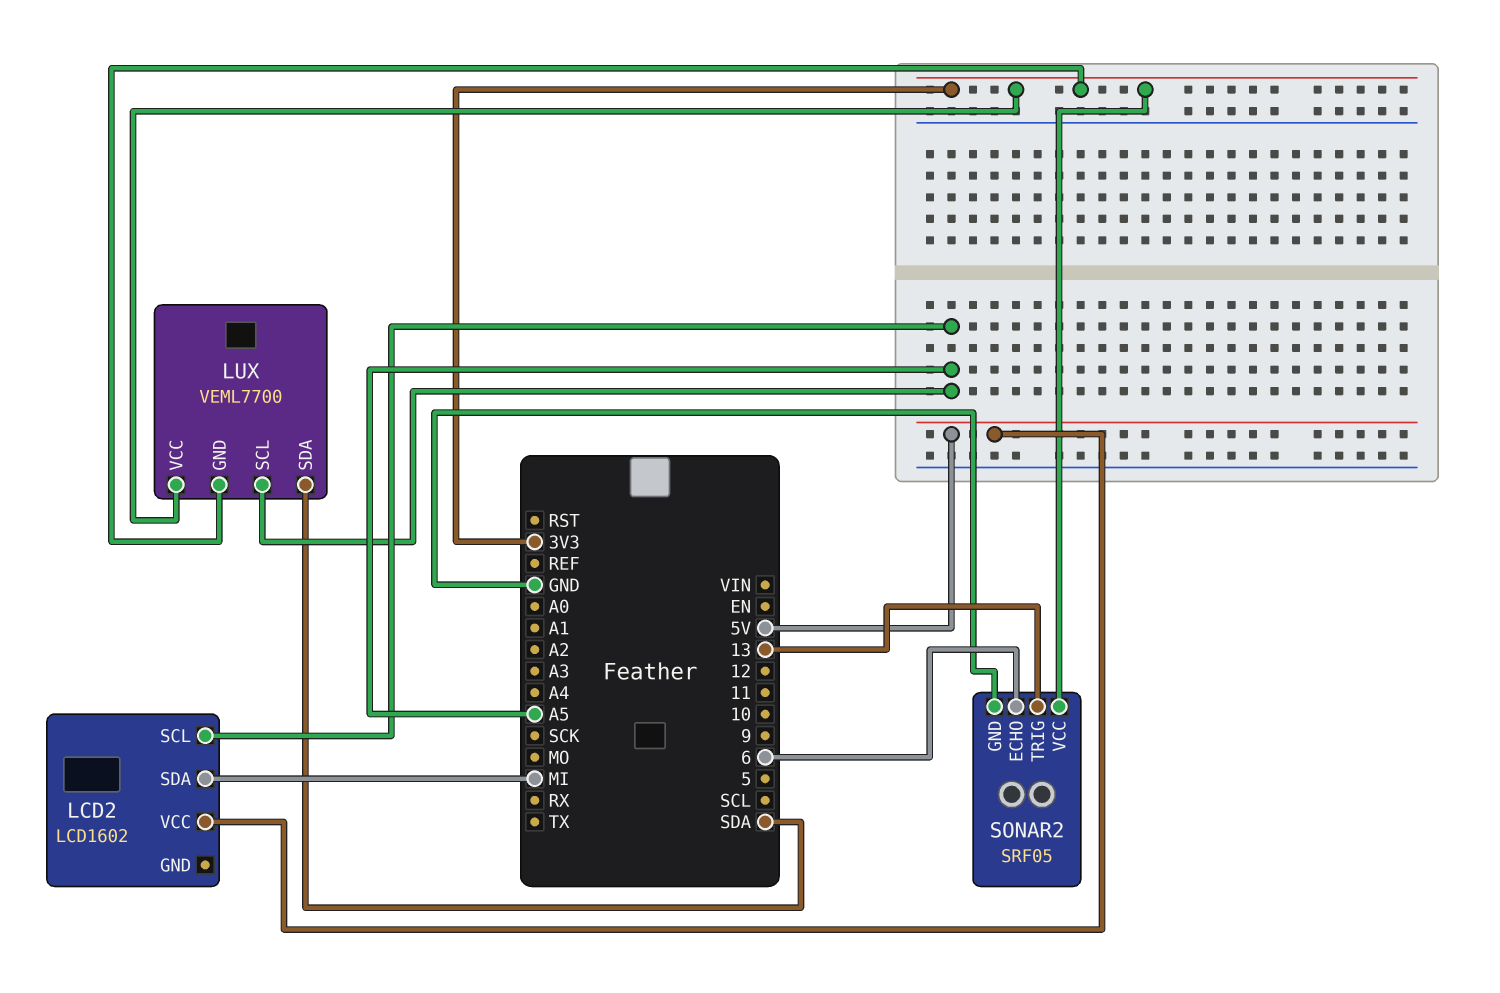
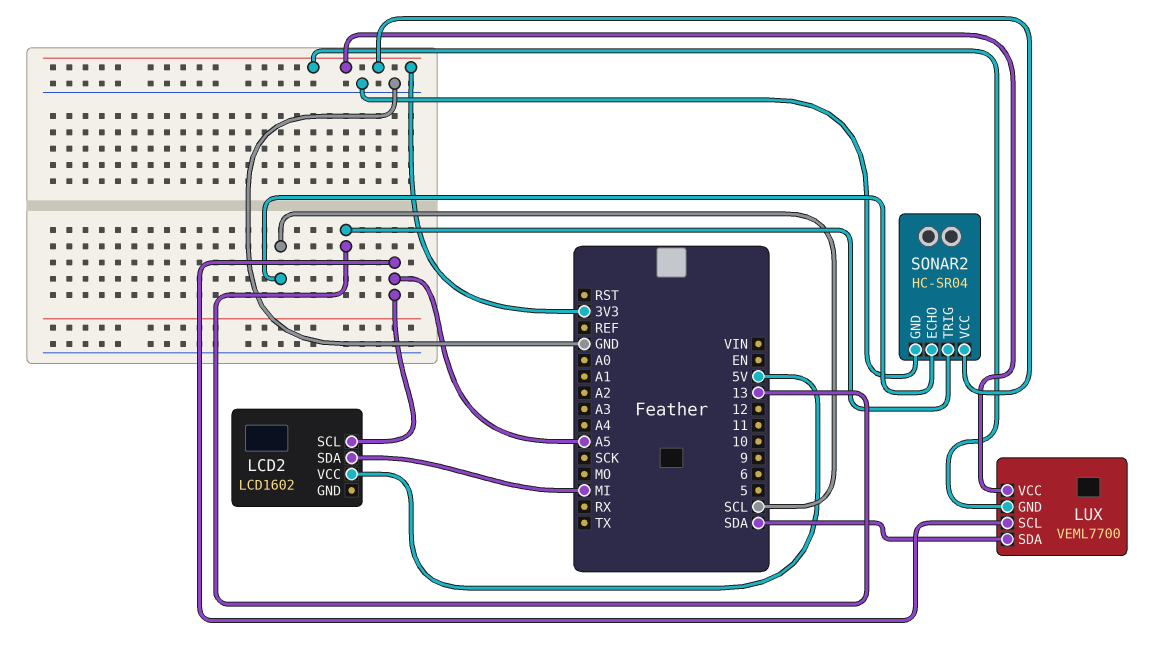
SONAR2: SRF05 -> HC-SR04
SONAR2 pin ECHO: 6 -> SCL

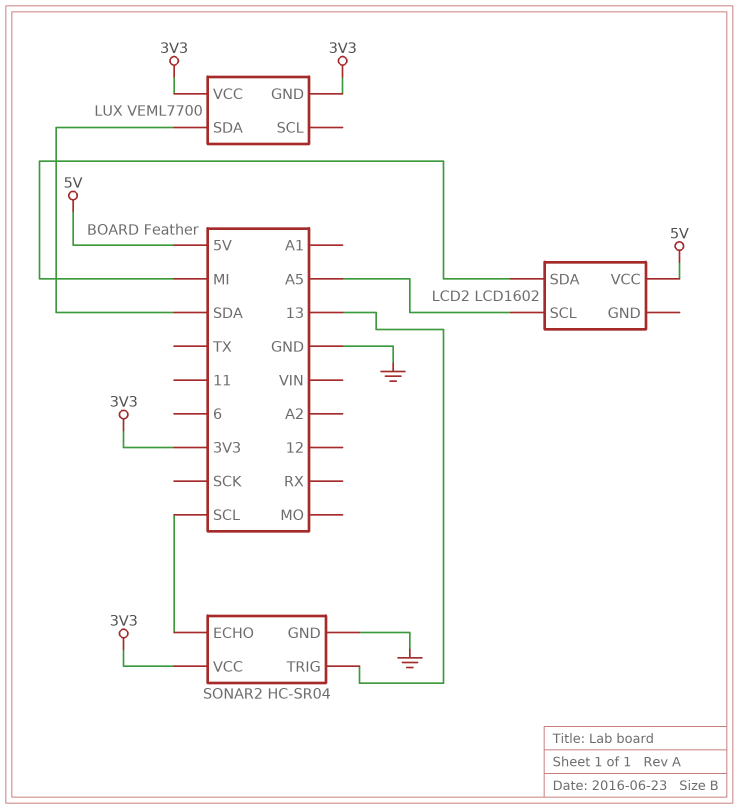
LUX pin SCL: A5 -> none

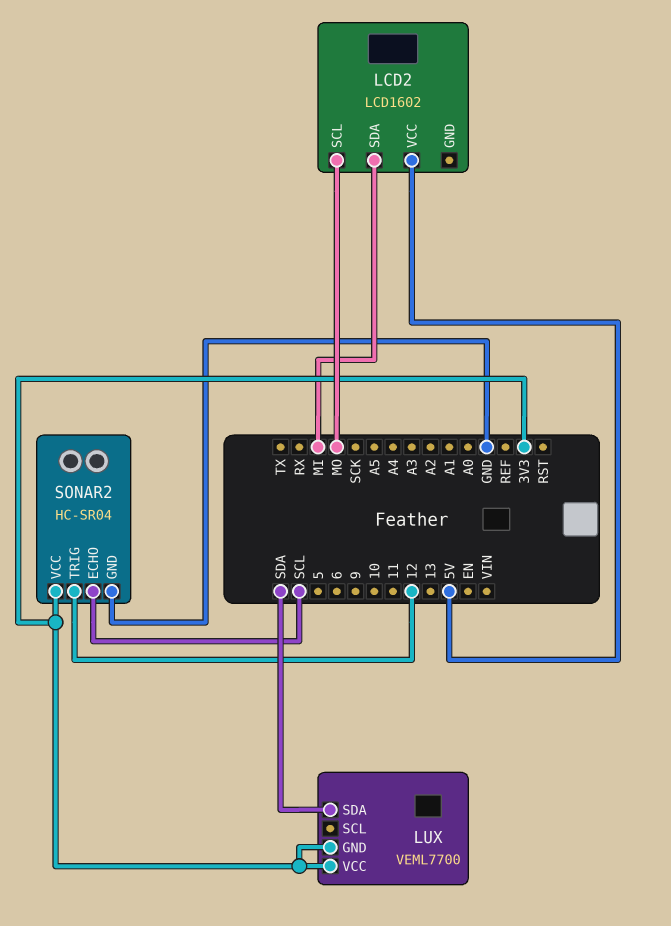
LCD2 pin SCL: A5 -> MO
SONAR2 pin TRIG: 13 -> 12

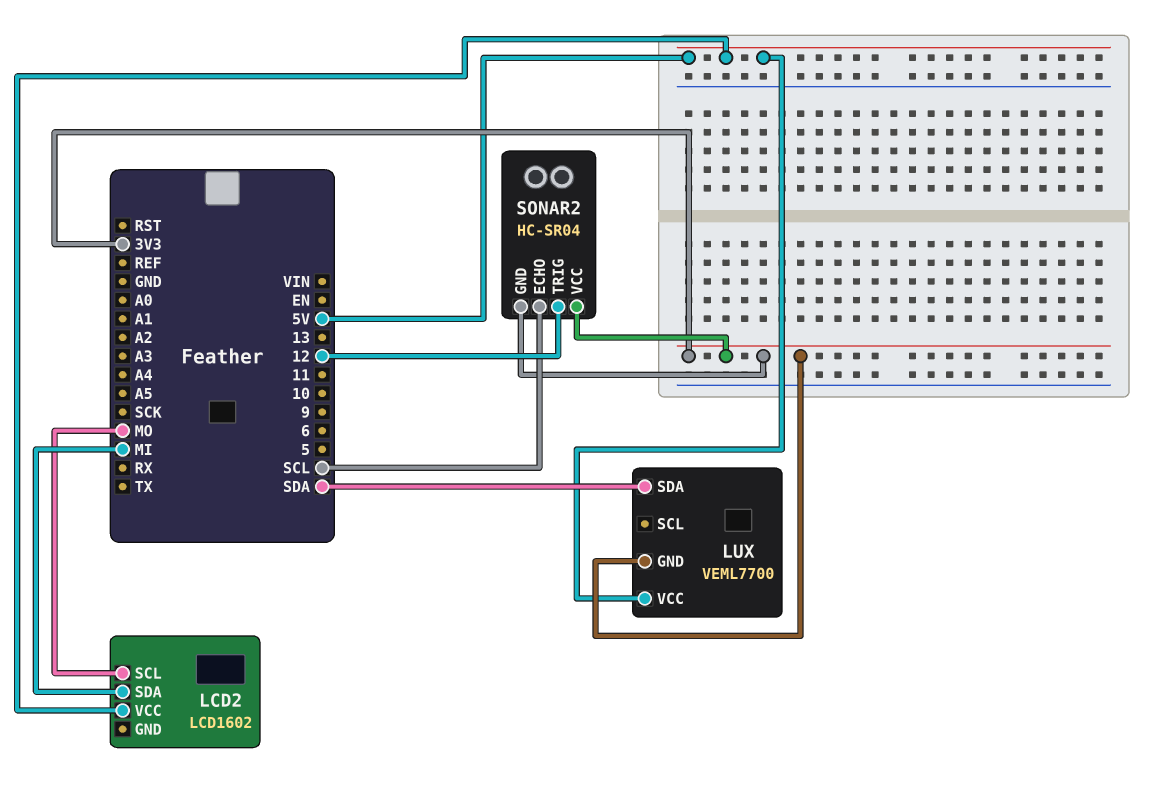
LUX pin VCC: 3V3 -> 5V
SONAR2 pin GND: GND -> 3V3

